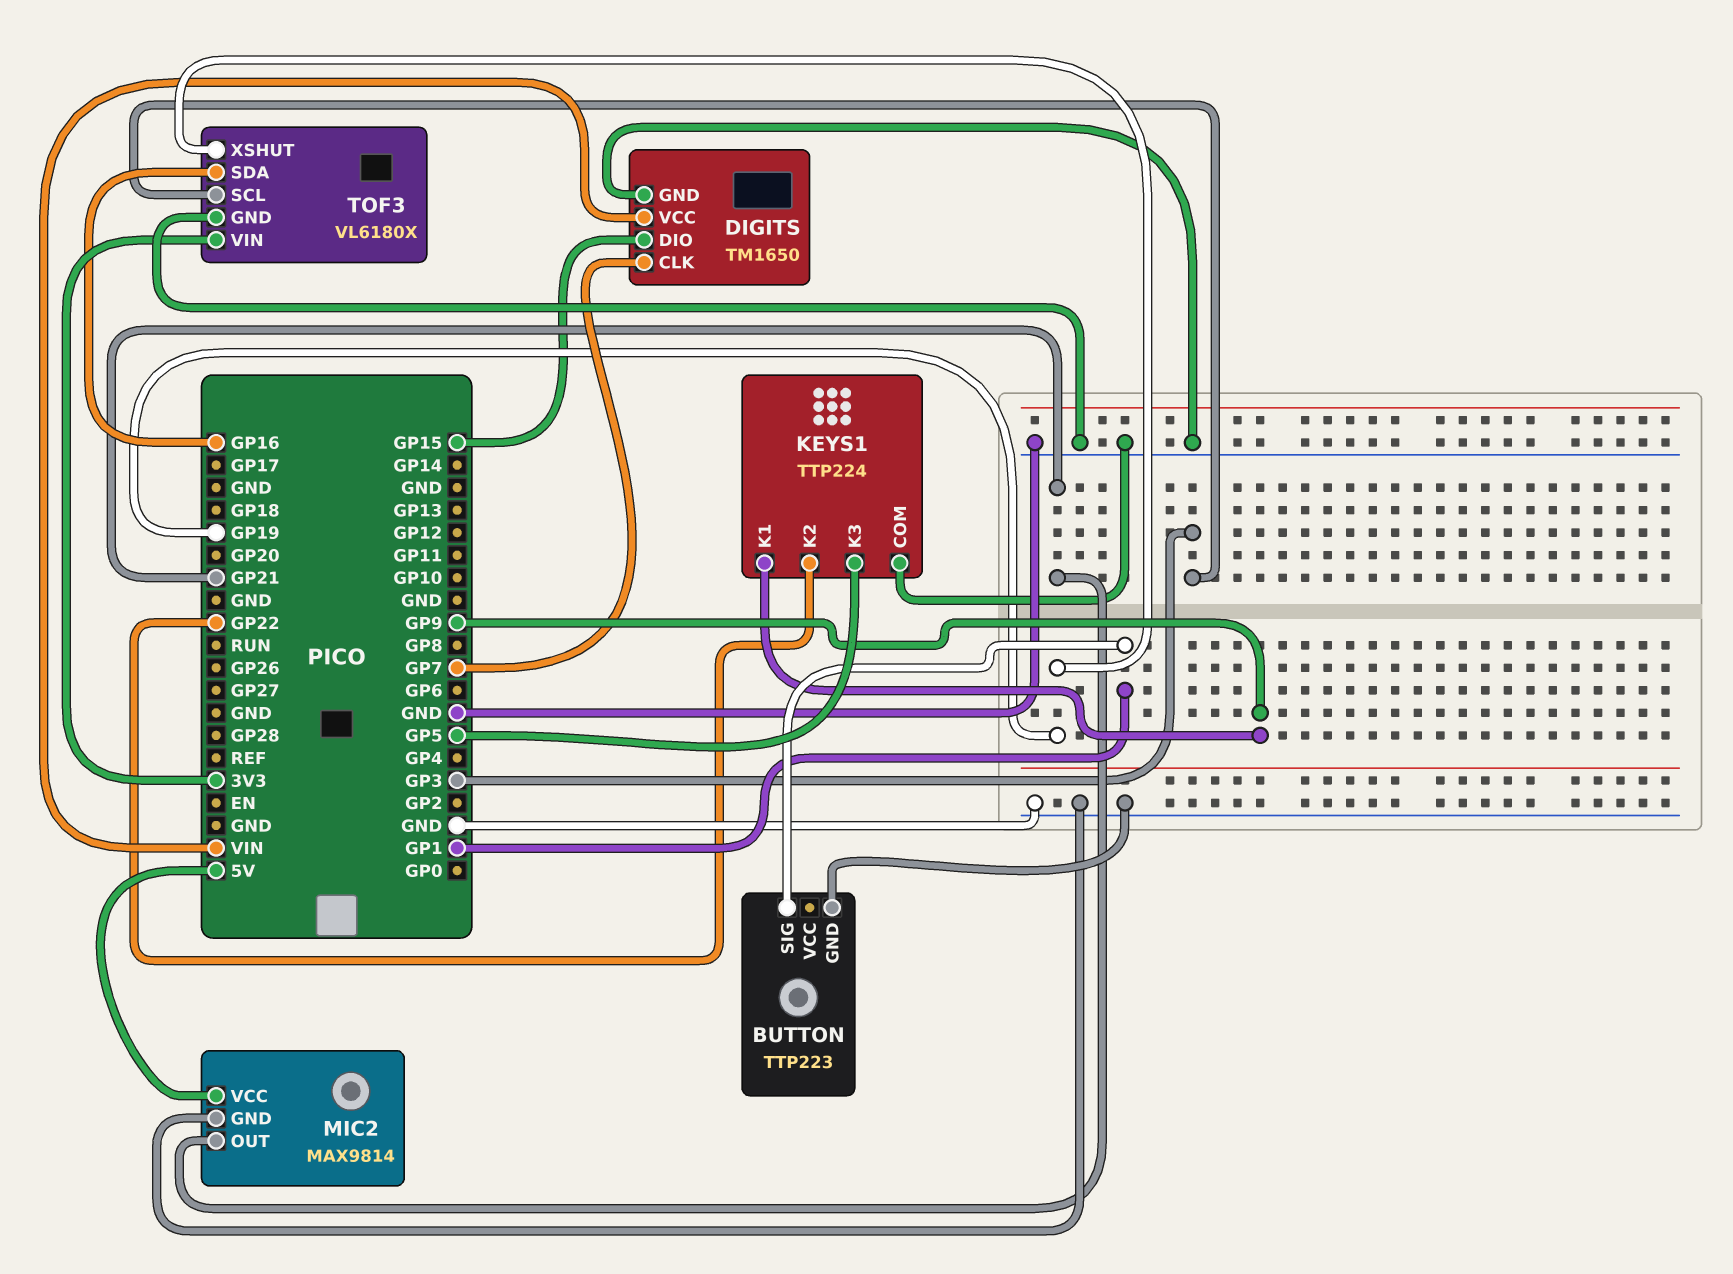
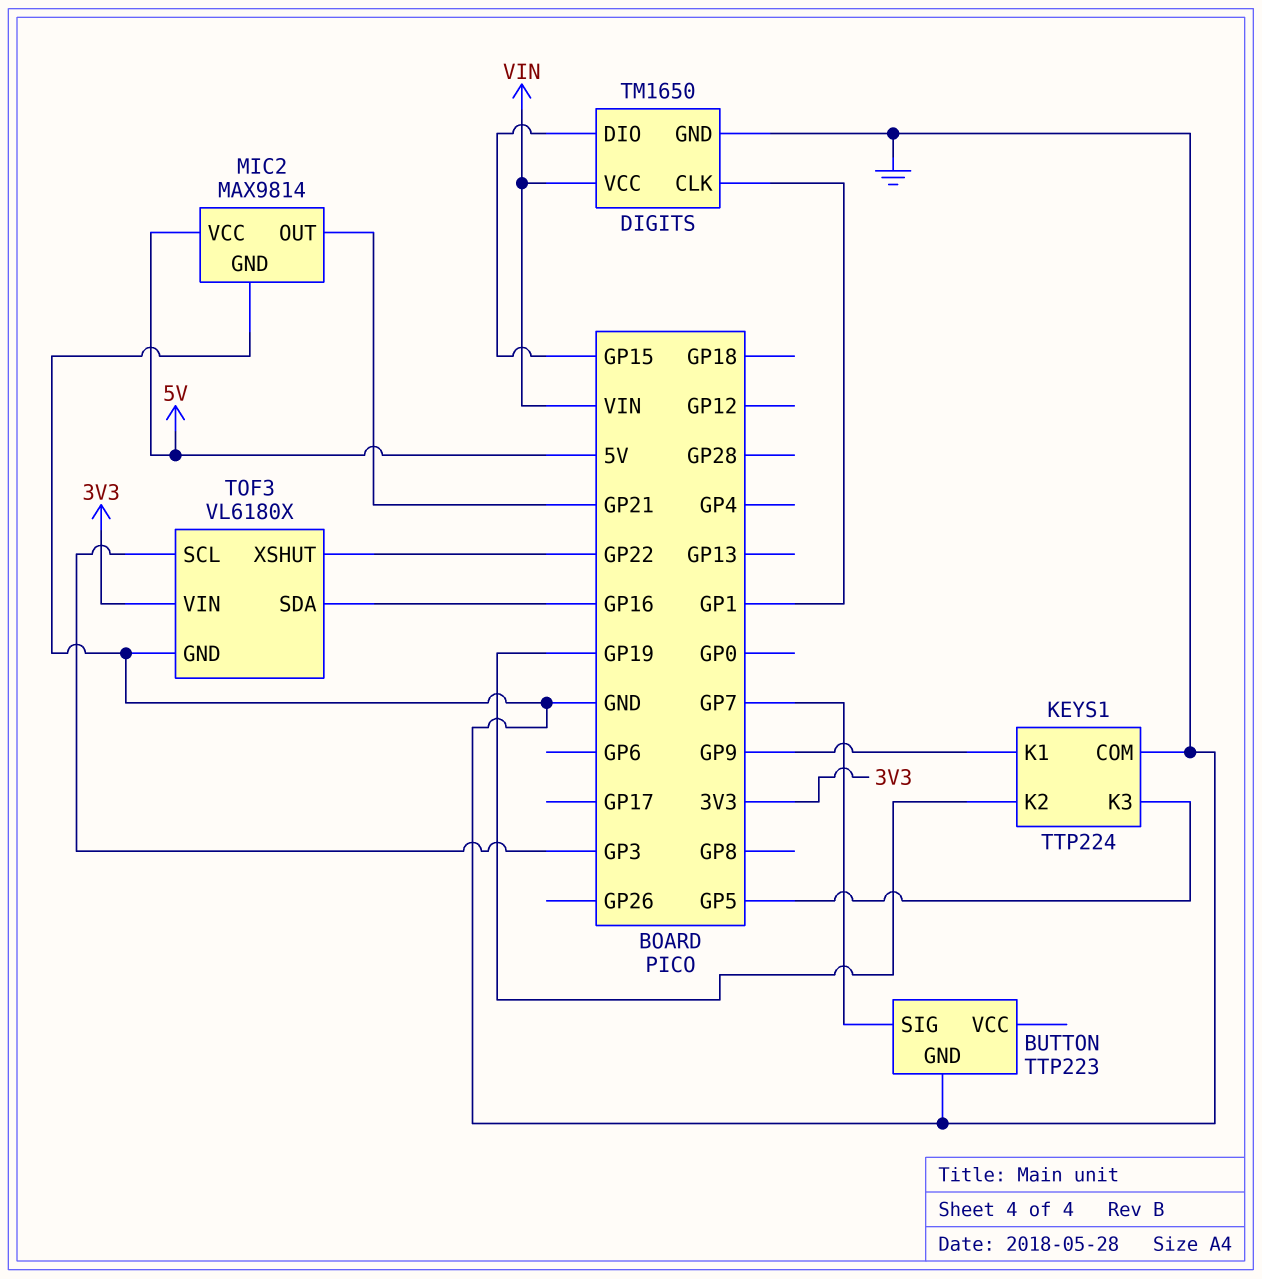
BUTTON pin SIG: GP1 -> GP7
DIGITS pin CLK: GP7 -> GP1
KEYS1 pin K2: GP22 -> GP19
TOF3 pin XSHUT: GP19 -> GP22

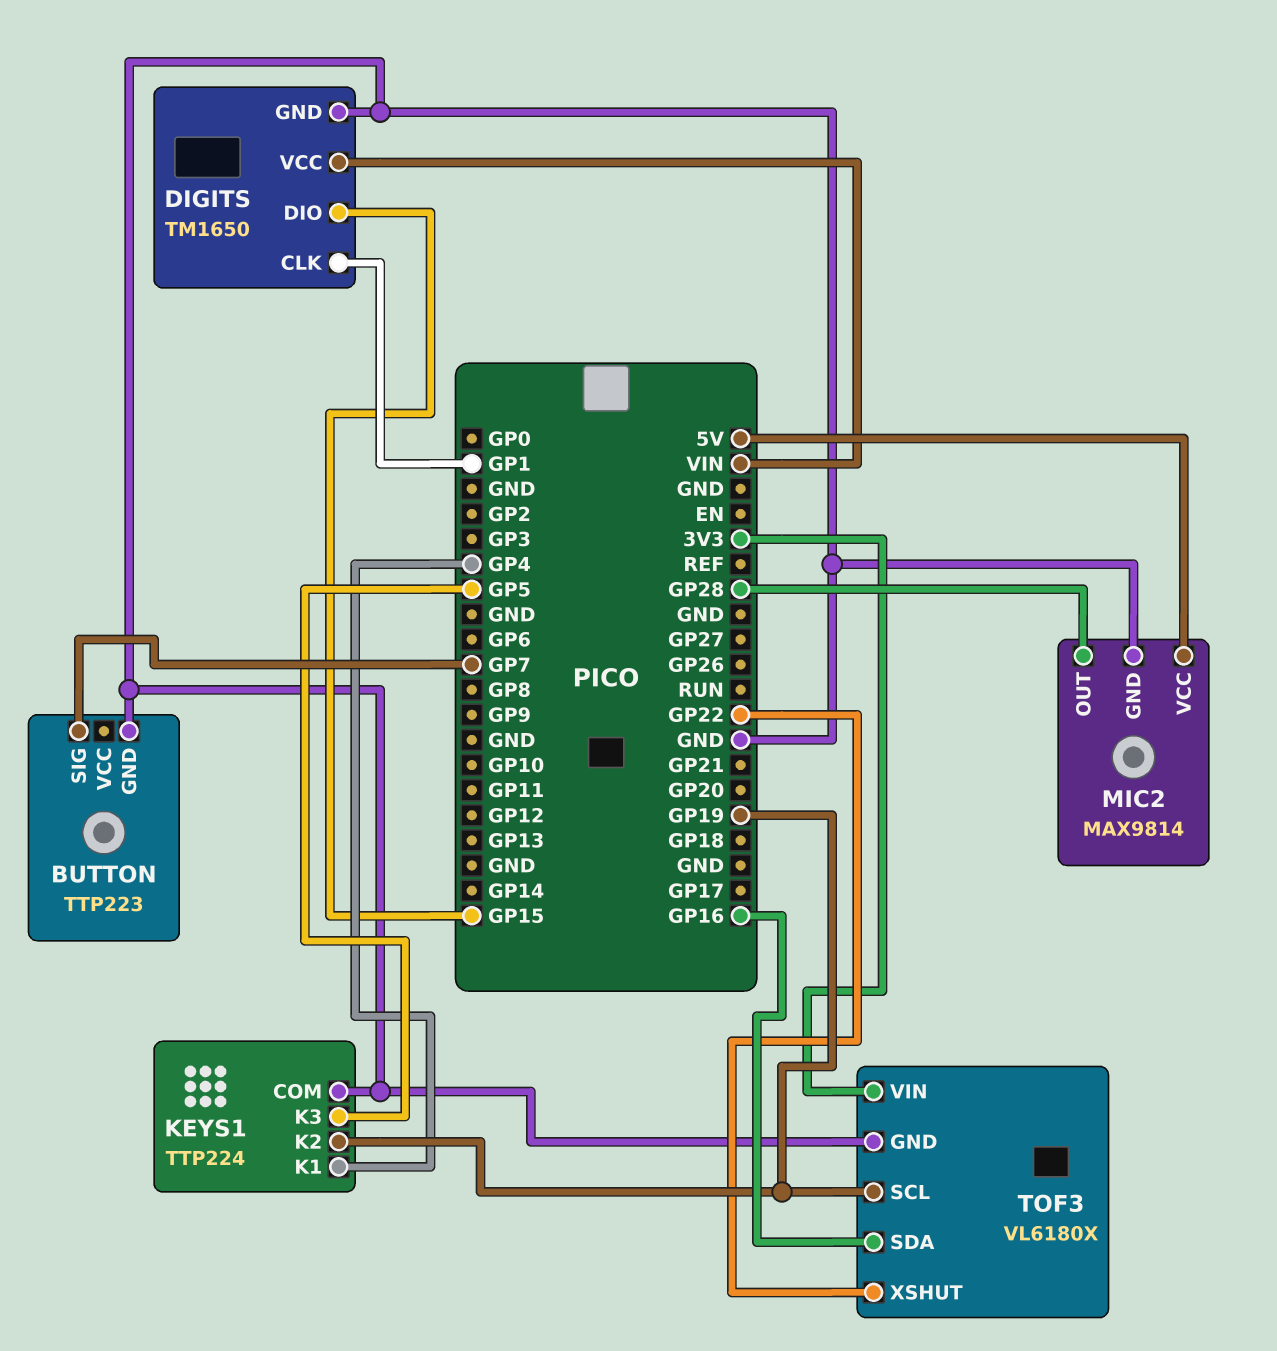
KEYS1 pin K1: GP9 -> GP4
MIC2 pin OUT: GP21 -> GP28
TOF3 pin SCL: GP3 -> GP19

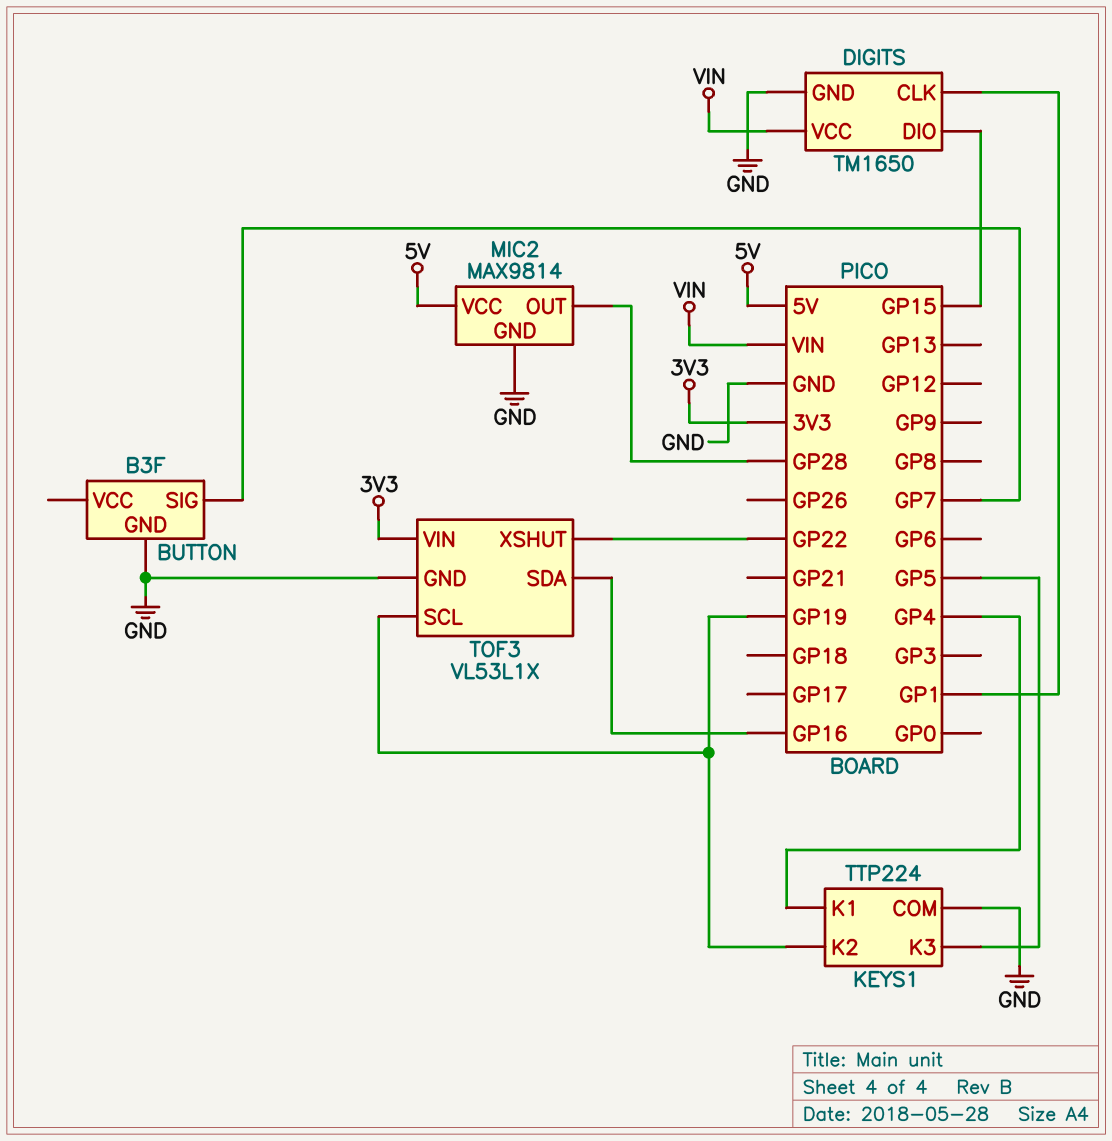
BUTTON: TTP223 -> B3F
TOF3: VL6180X -> VL53L1X

